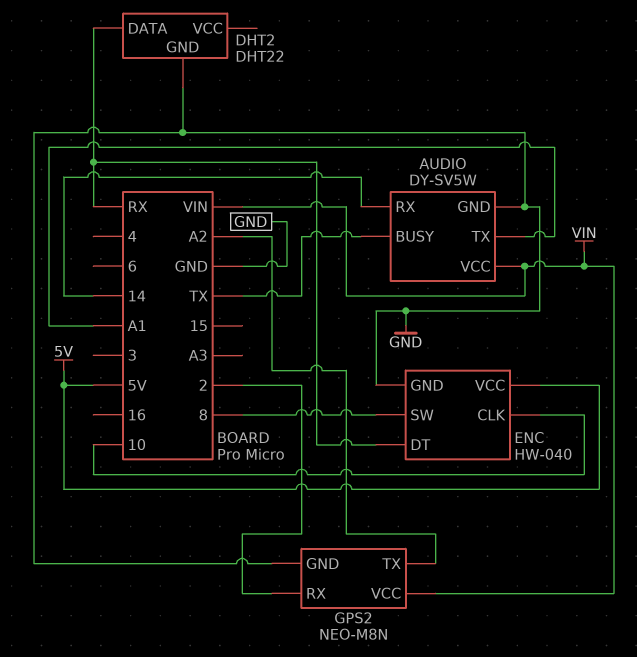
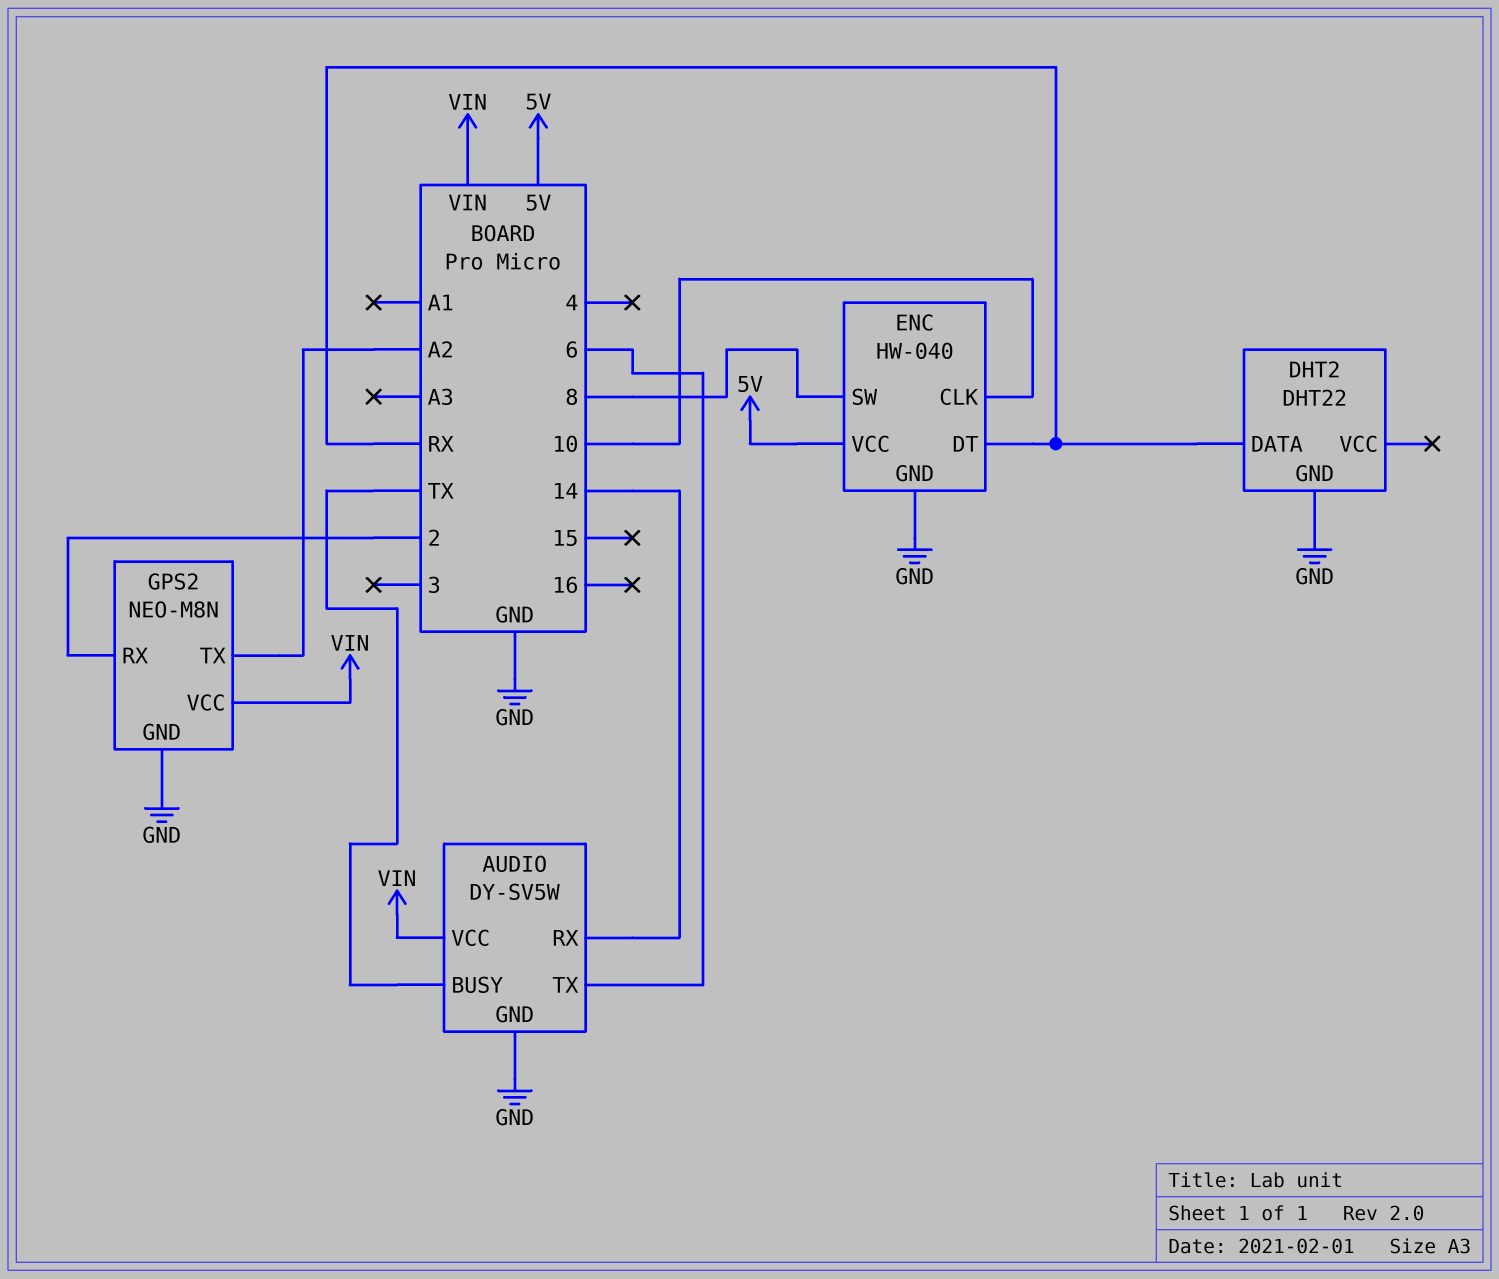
AUDIO pin TX: A1 -> 6

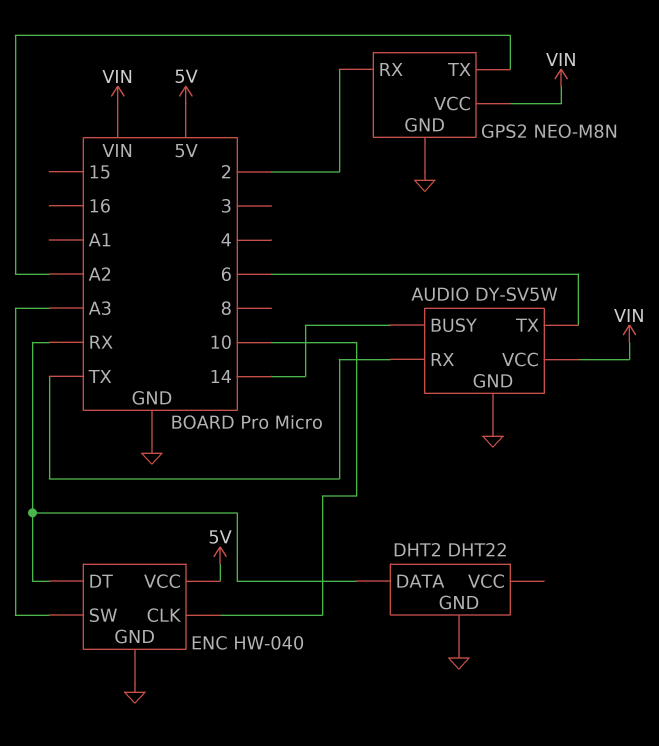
AUDIO pin BUSY: TX -> 14
AUDIO pin RX: 14 -> TX
ENC pin SW: 8 -> A3

